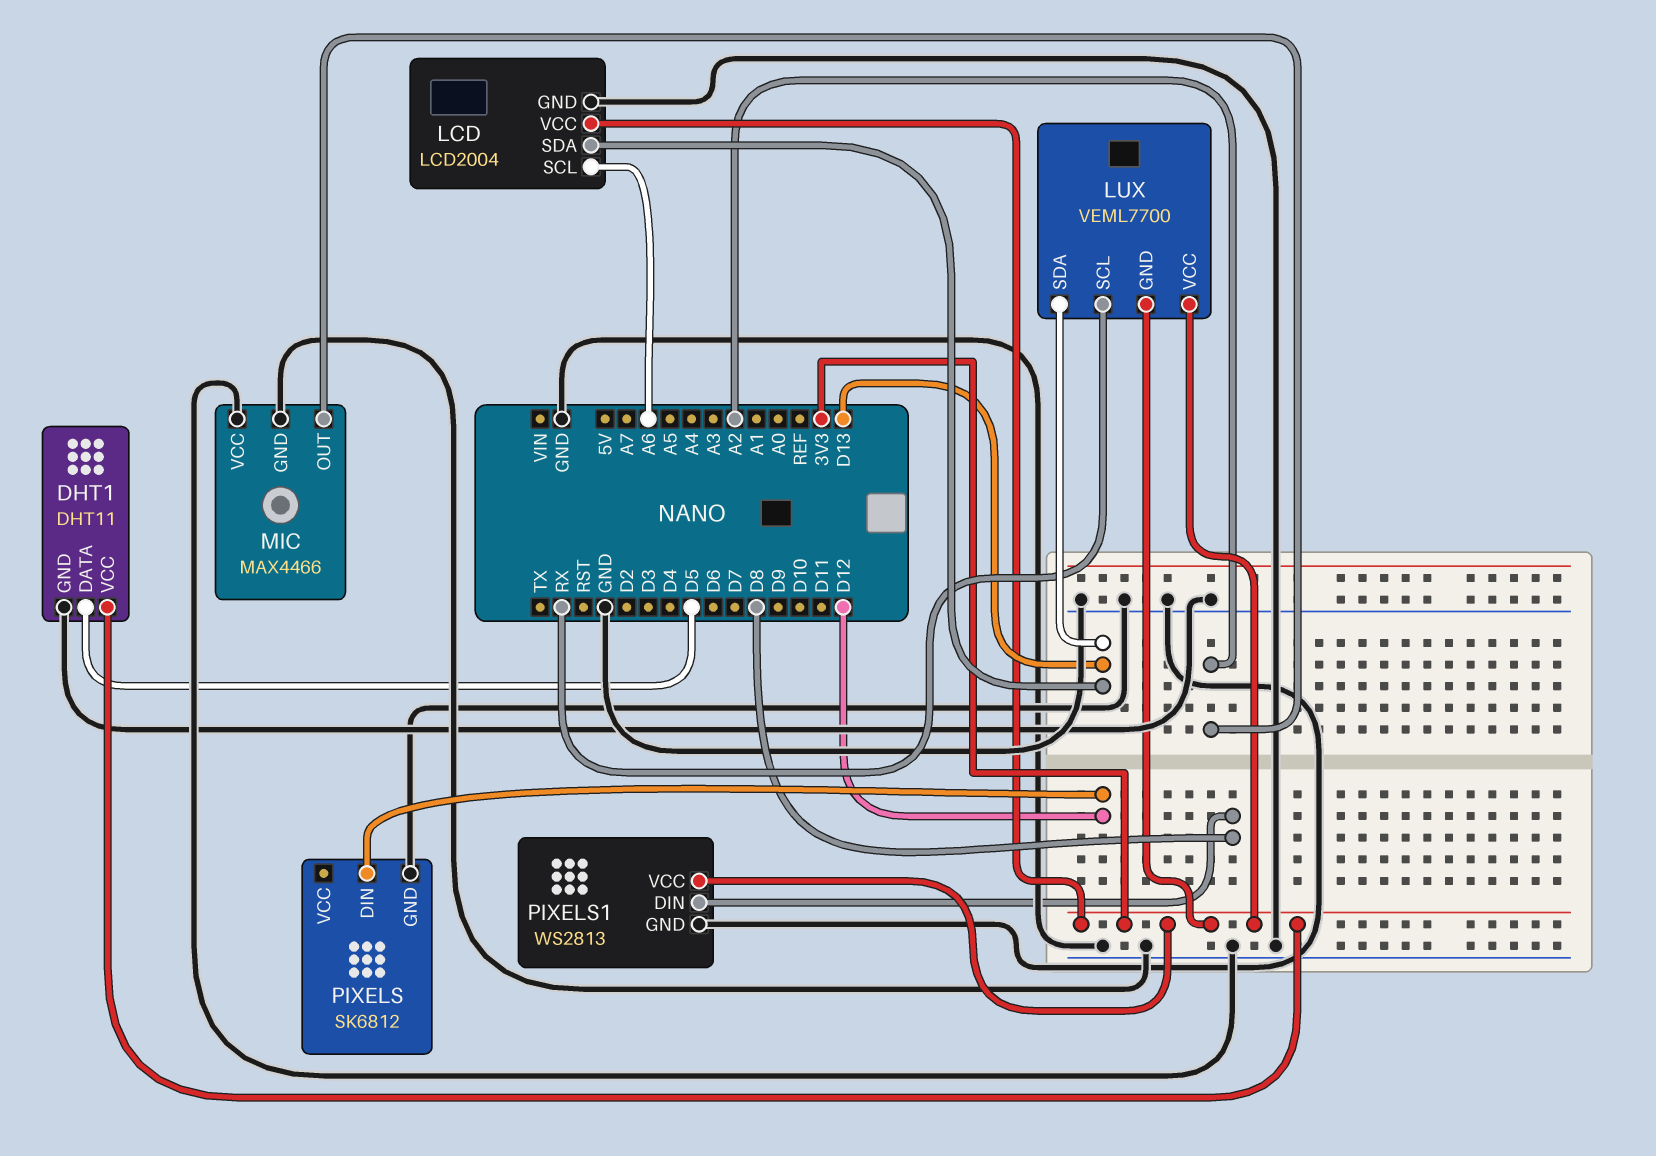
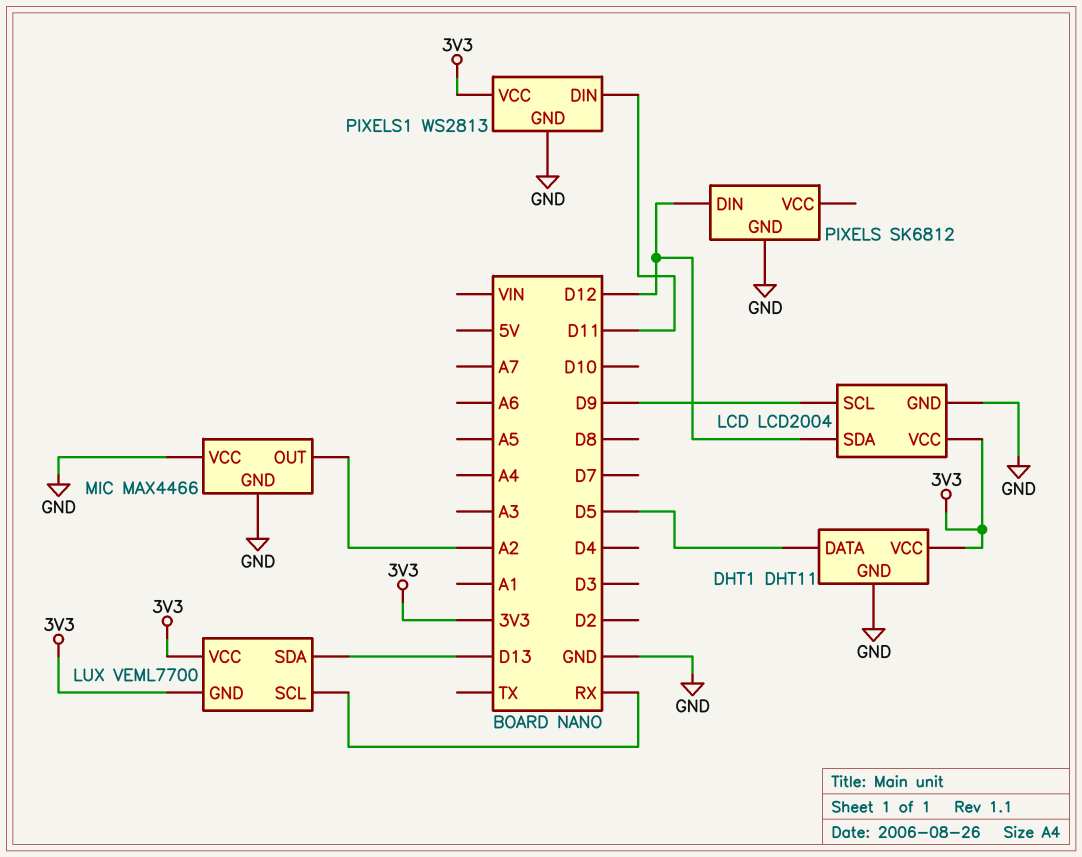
LCD pin SCL: A6 -> D9
LCD pin SDA: D13 -> D12
PIXELS1 pin DIN: D8 -> D11

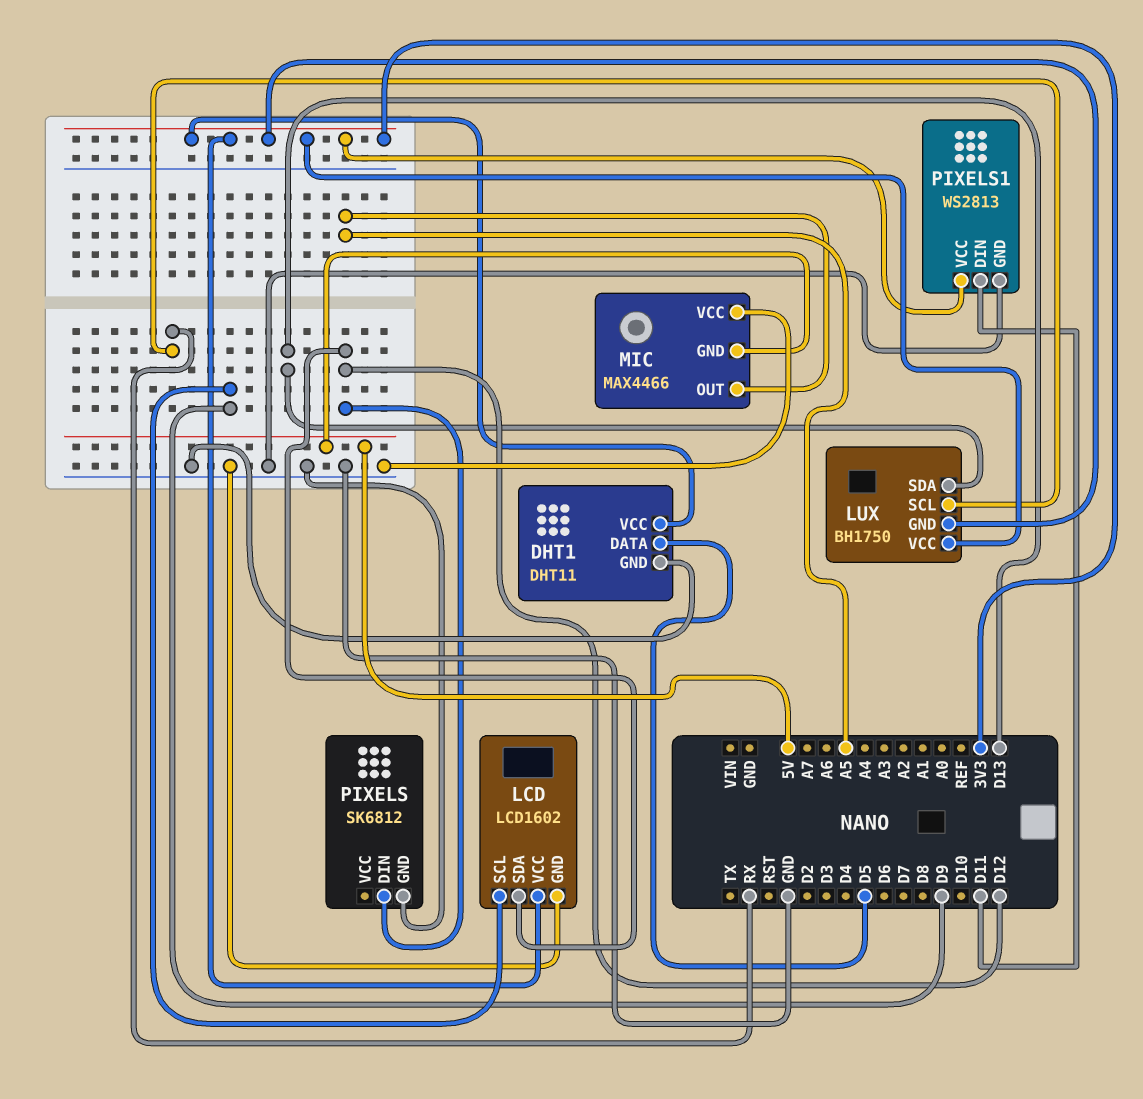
LCD: LCD2004 -> LCD1602
LUX: VEML7700 -> BH1750
MIC pin GND: GND -> 5V
MIC pin OUT: A2 -> A5

